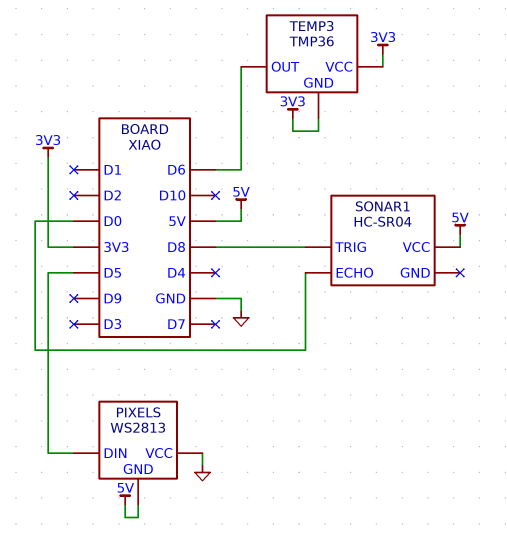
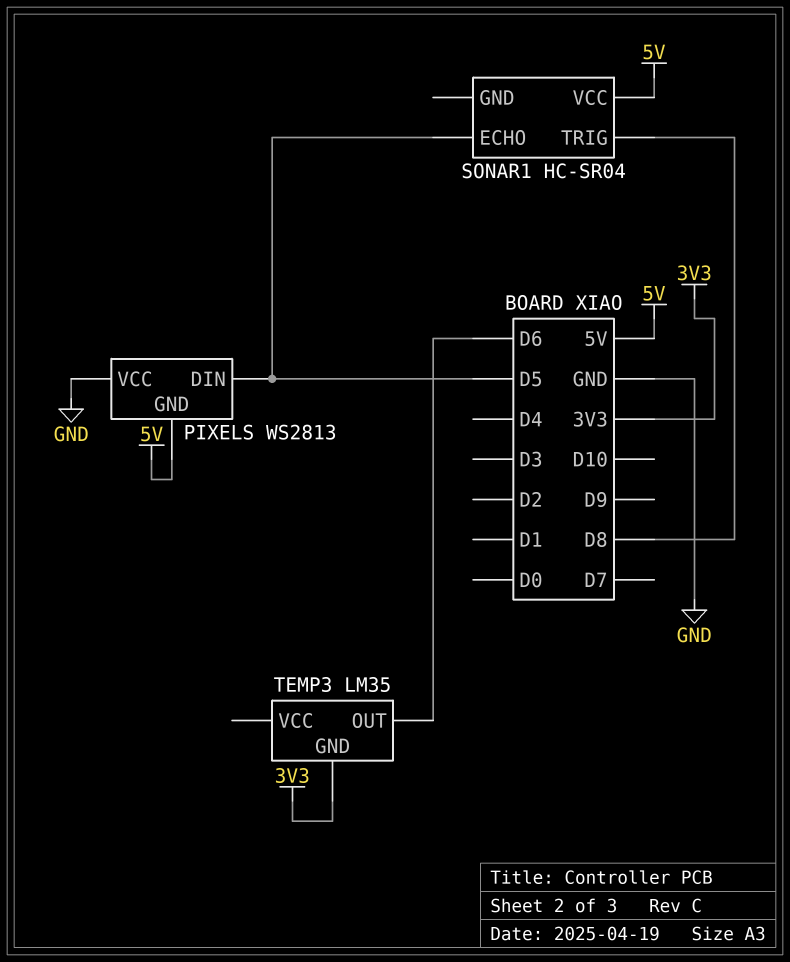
SONAR1 pin ECHO: D0 -> D5
TEMP3: TMP36 -> LM35
TEMP3 pin VCC: 3V3 -> none

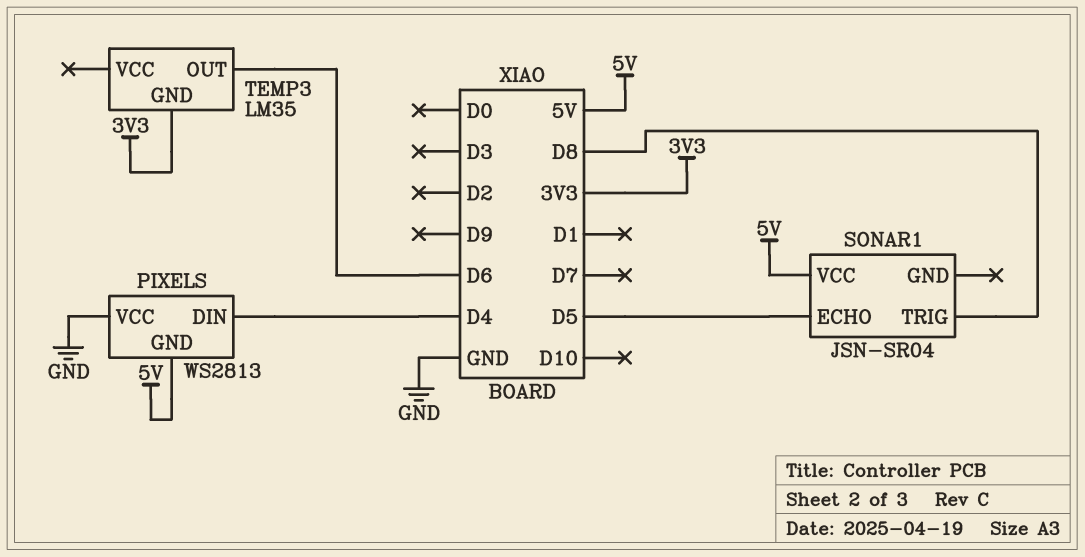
PIXELS pin DIN: D5 -> D4
SONAR1: HC-SR04 -> JSN-SR04

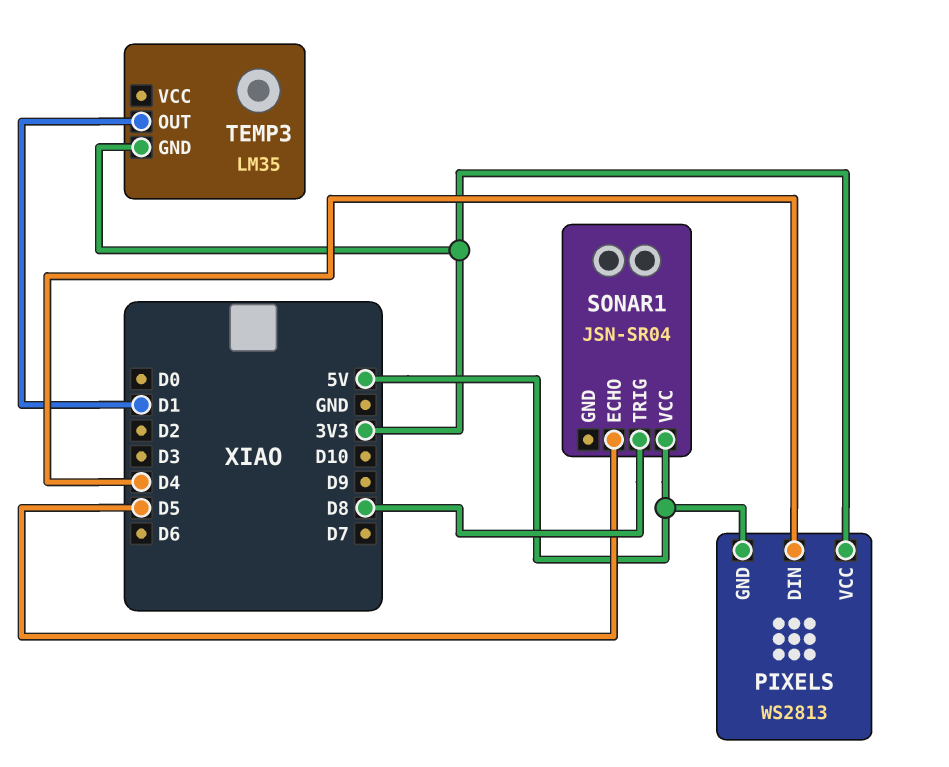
PIXELS pin VCC: GND -> 3V3
TEMP3 pin OUT: D6 -> D1

